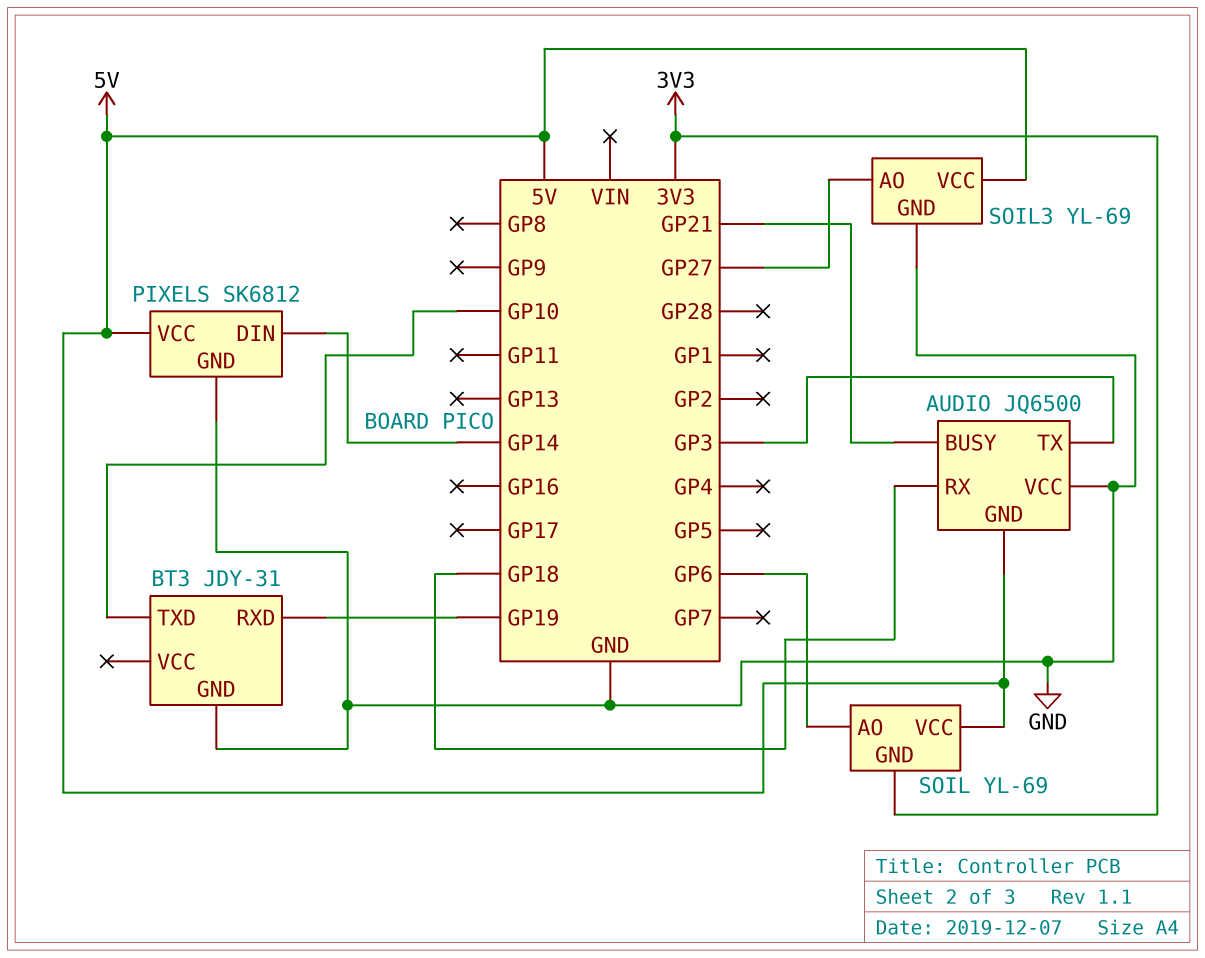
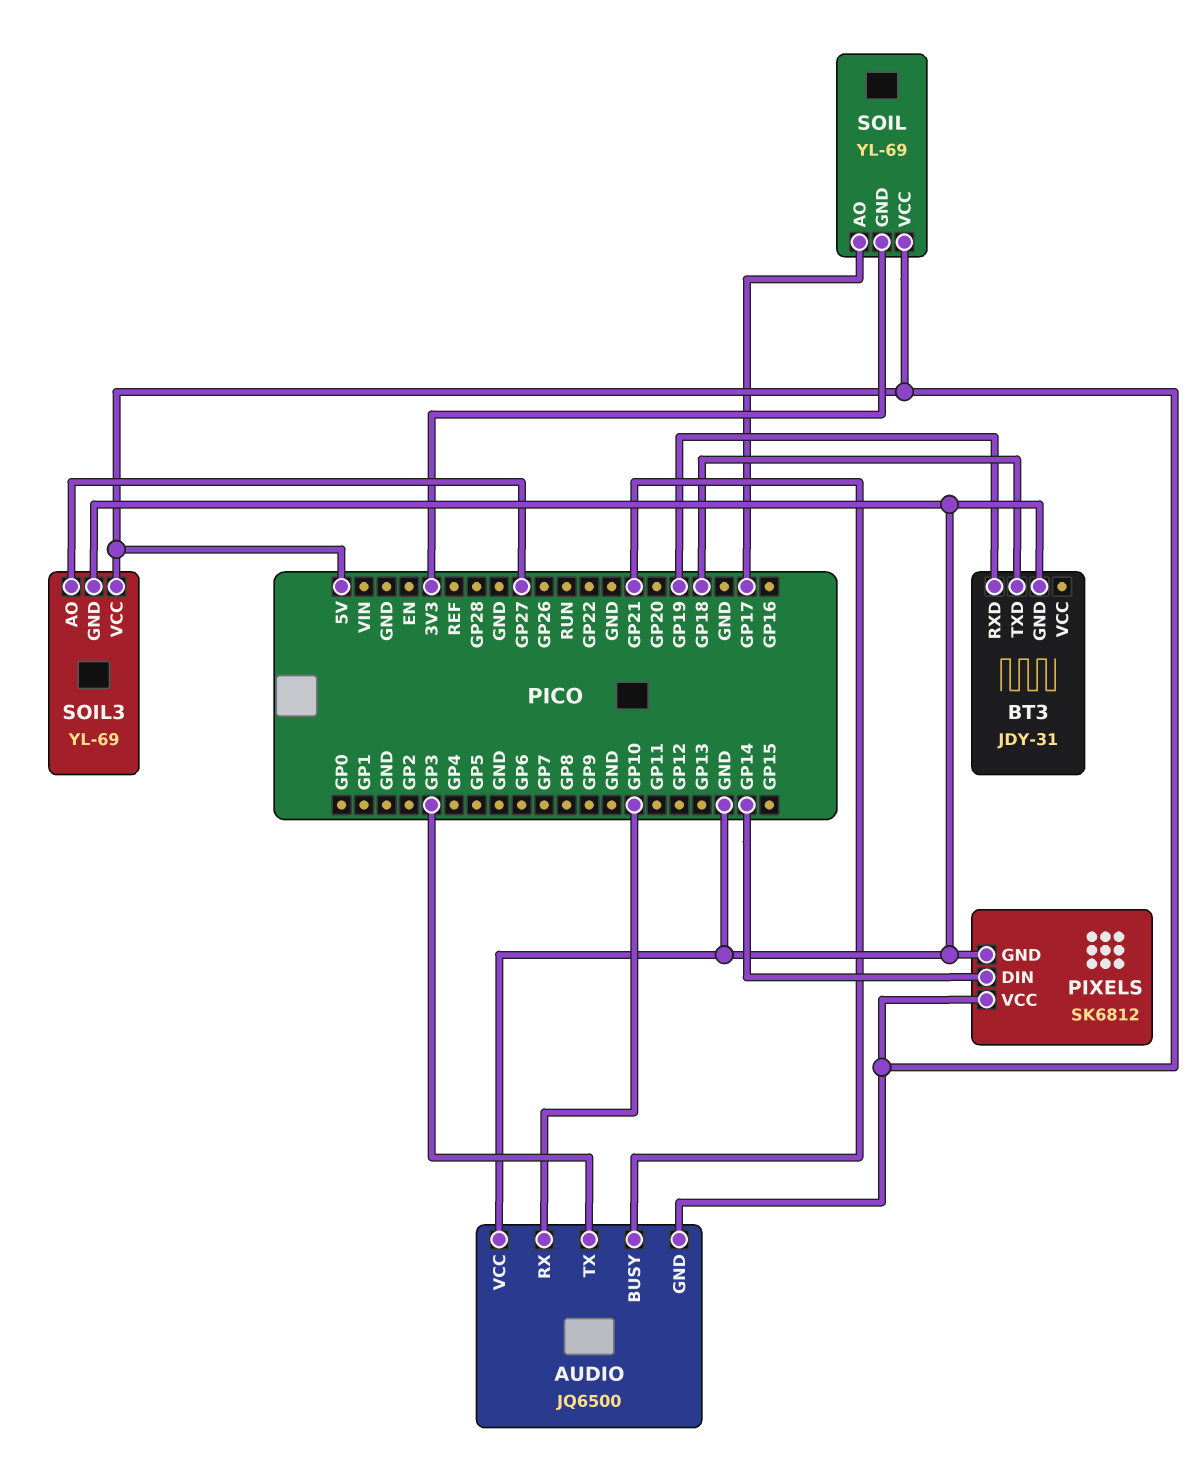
AUDIO pin RX: GP18 -> GP10
BT3 pin TXD: GP10 -> GP18
SOIL pin AO: GP6 -> GP17

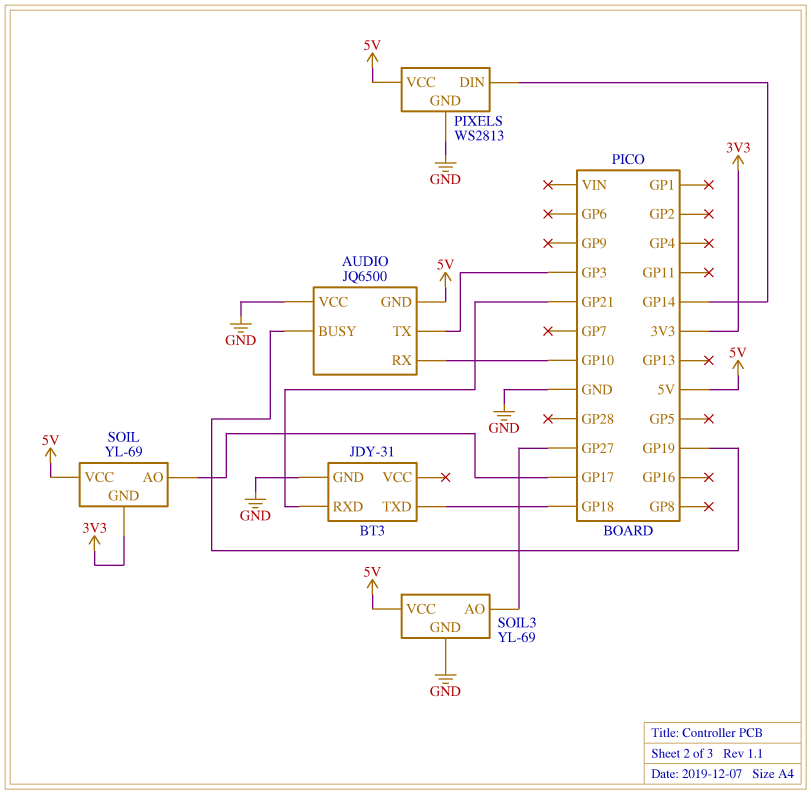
AUDIO pin BUSY: GP21 -> GP19
BT3 pin RXD: GP19 -> GP21
PIXELS: SK6812 -> WS2813

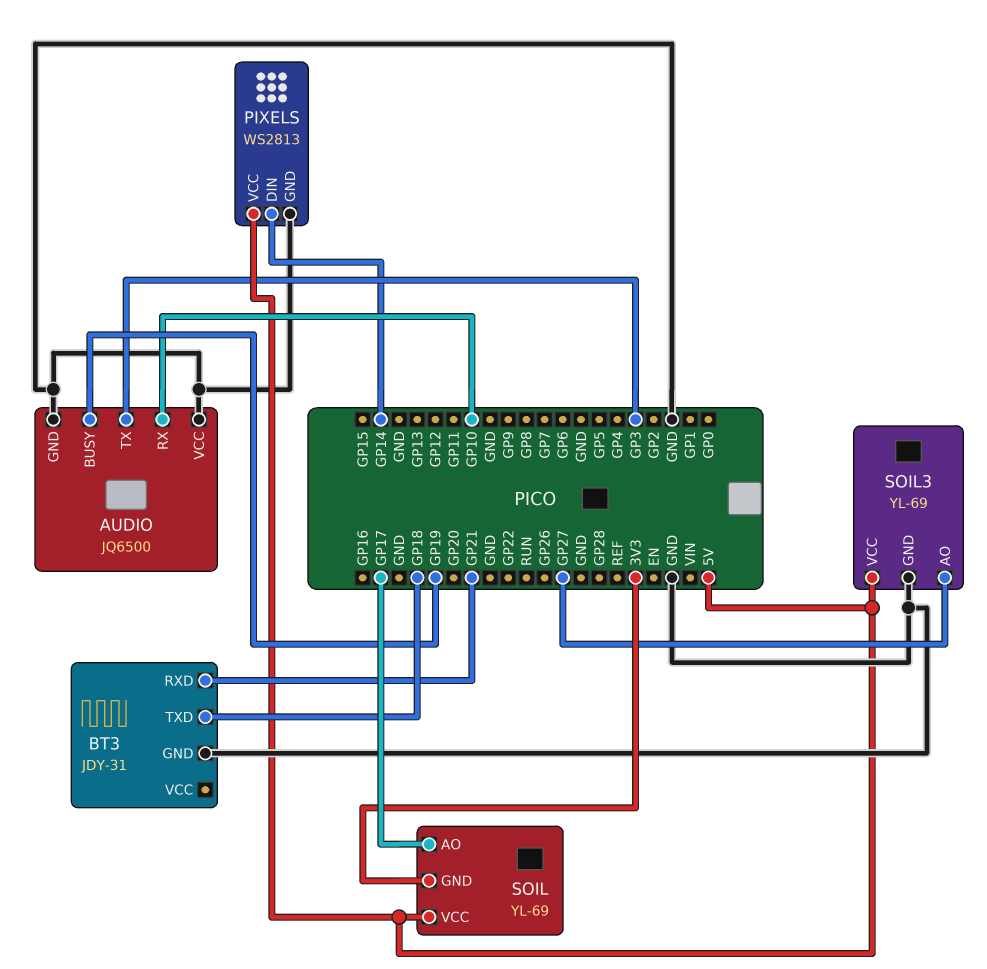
AUDIO pin GND: 5V -> GND

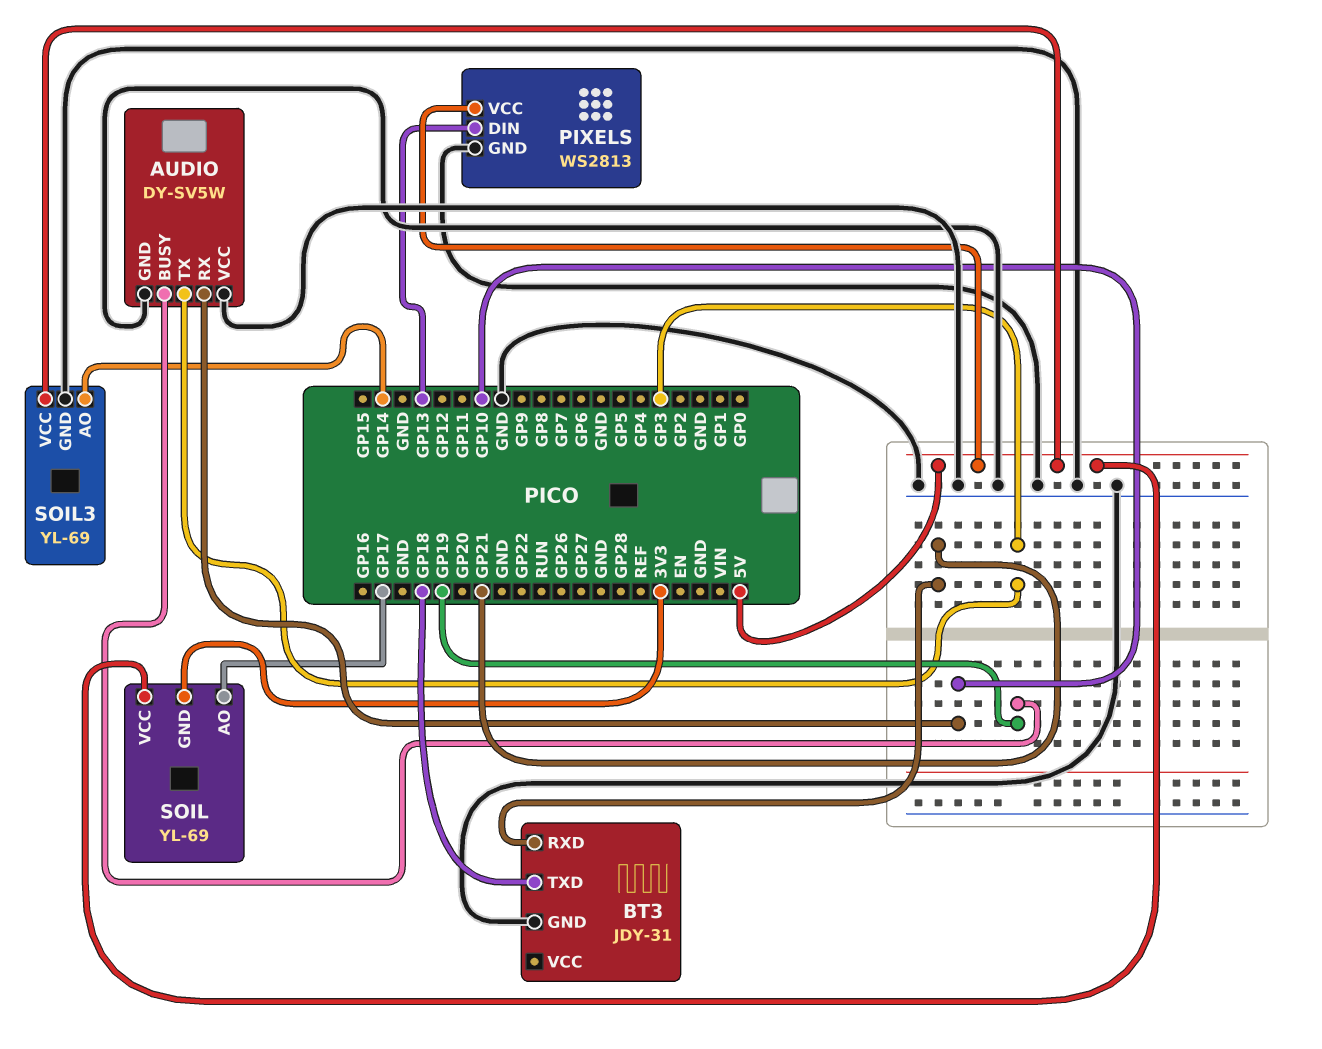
AUDIO: JQ6500 -> DY-SV5W
PIXELS pin DIN: GP14 -> GP13
SOIL3 pin AO: GP27 -> GP14

